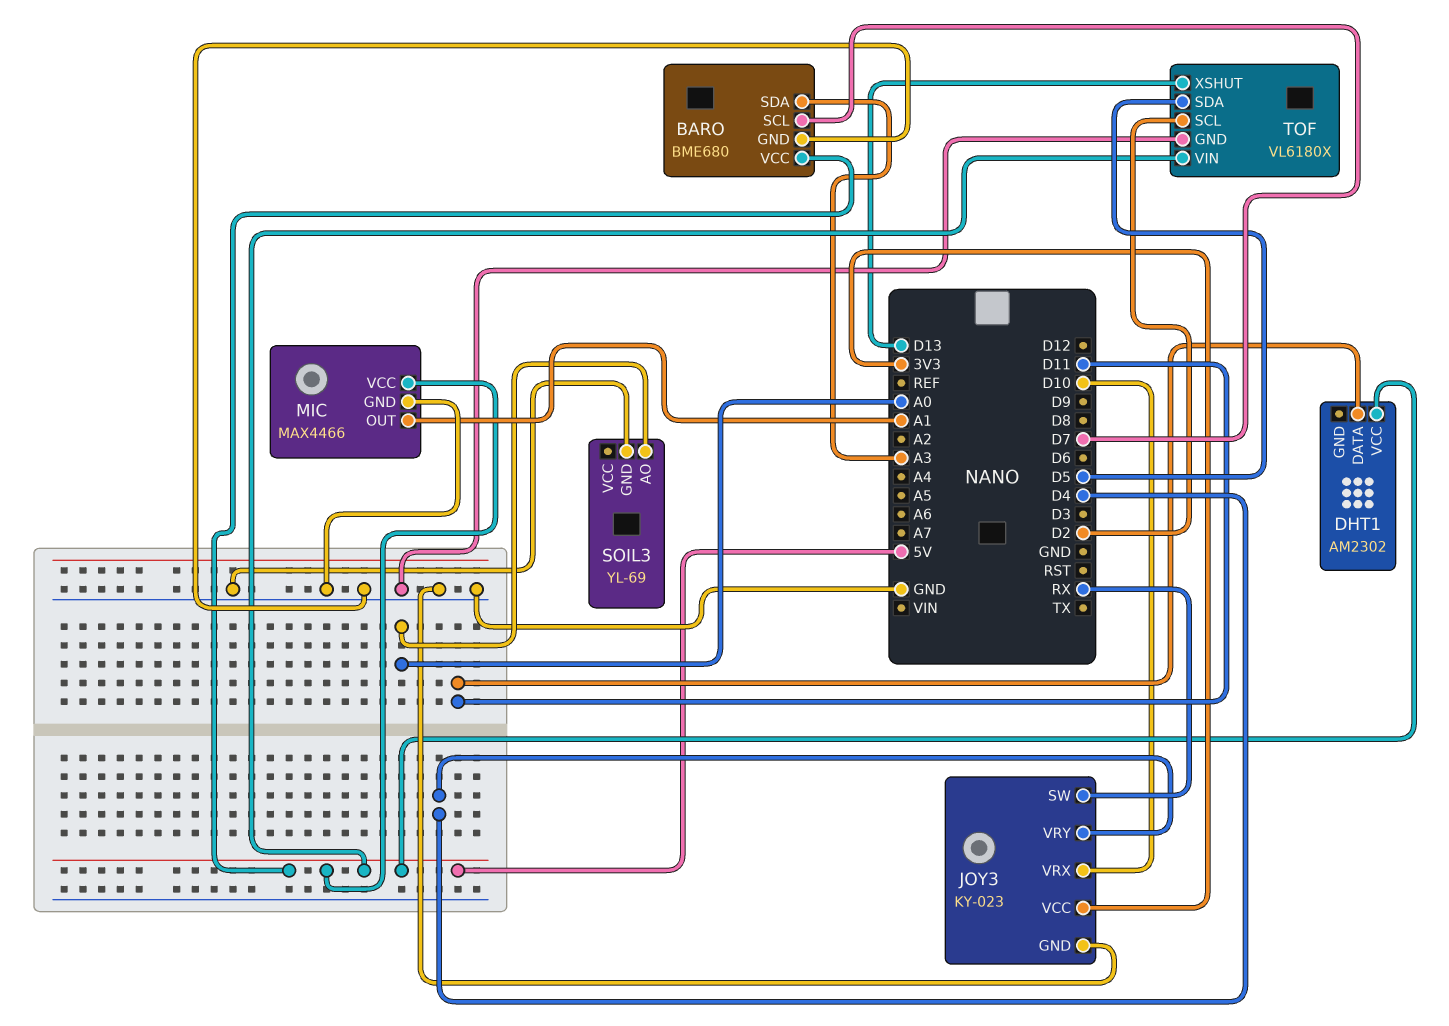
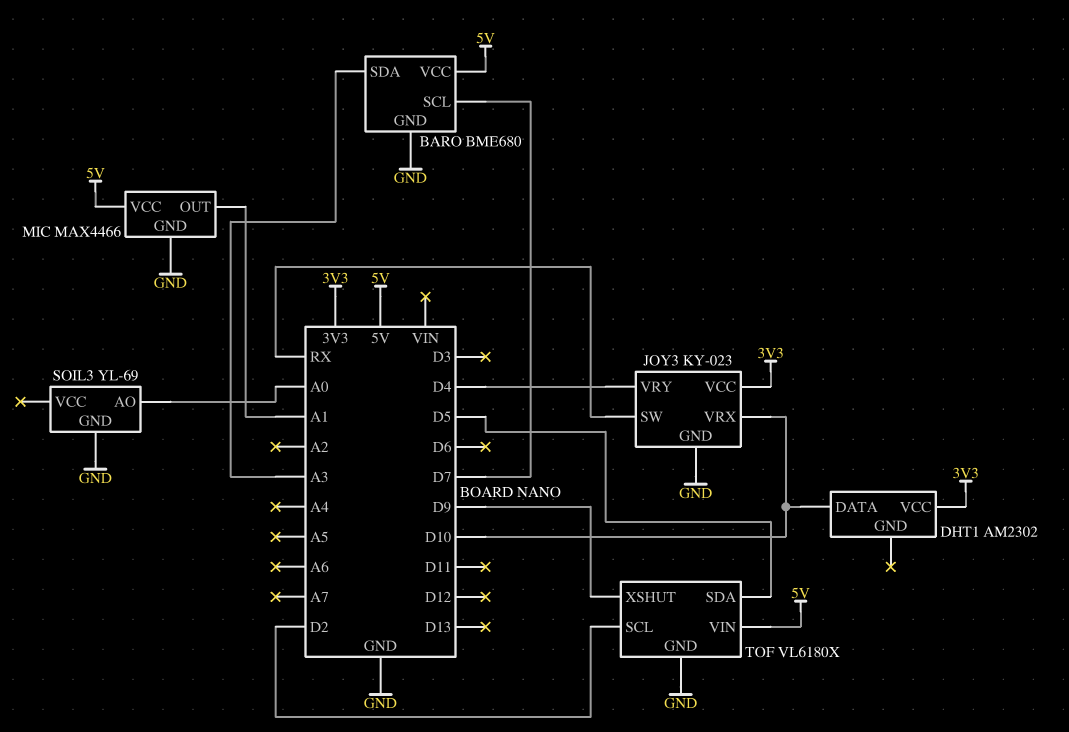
DHT1 pin DATA: D11 -> D10
DHT1 pin VCC: 5V -> 3V3
TOF pin XSHUT: D13 -> D9

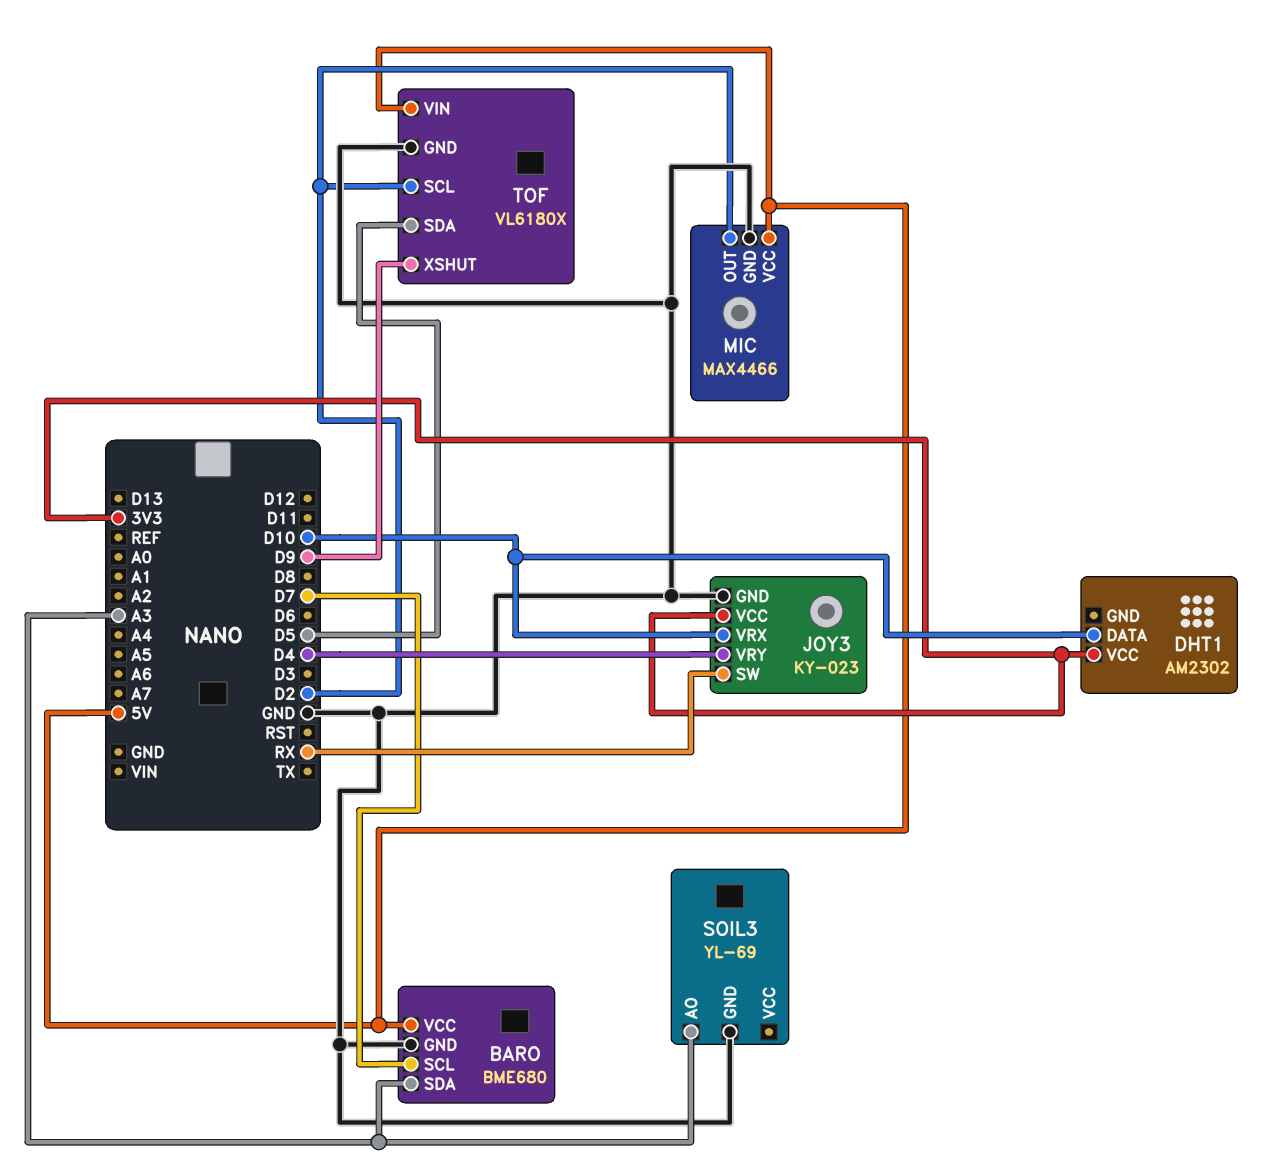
MIC pin OUT: A1 -> D2
SOIL3 pin AO: A0 -> A3

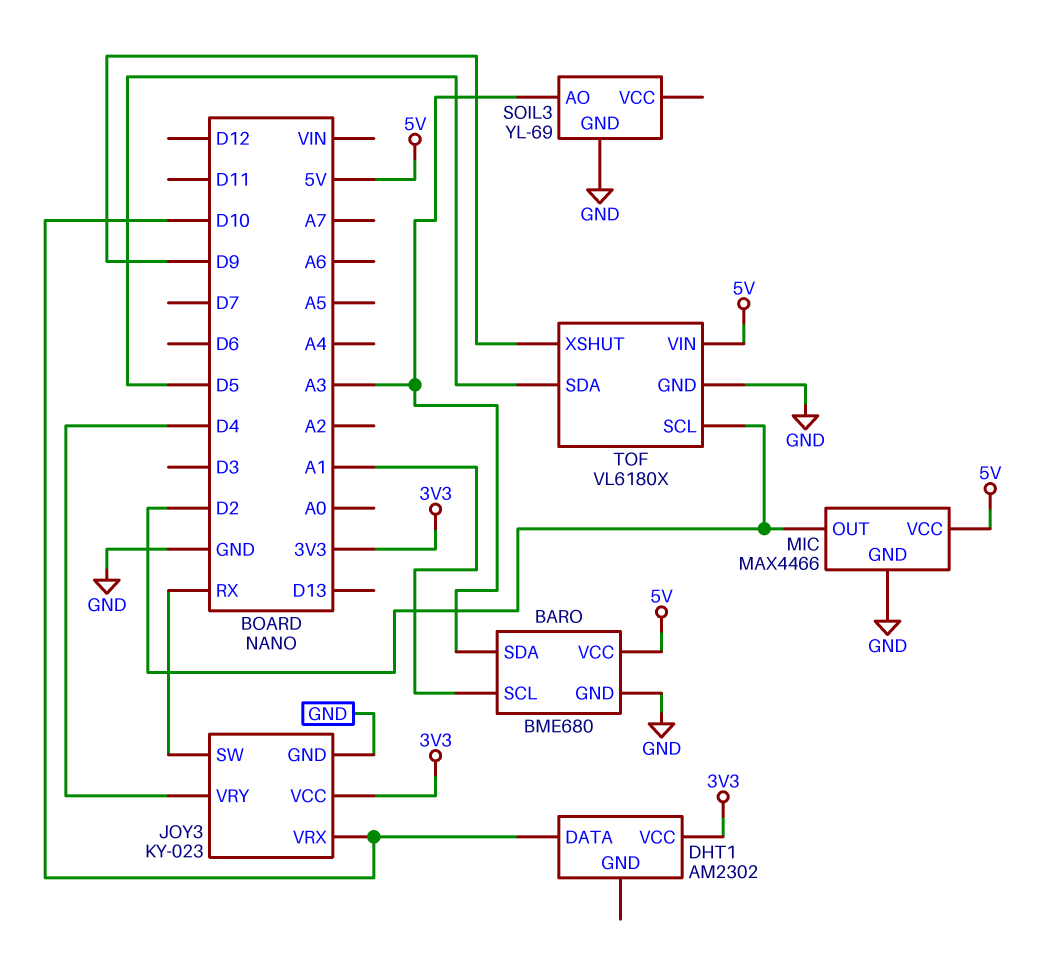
BARO pin SCL: D7 -> A1

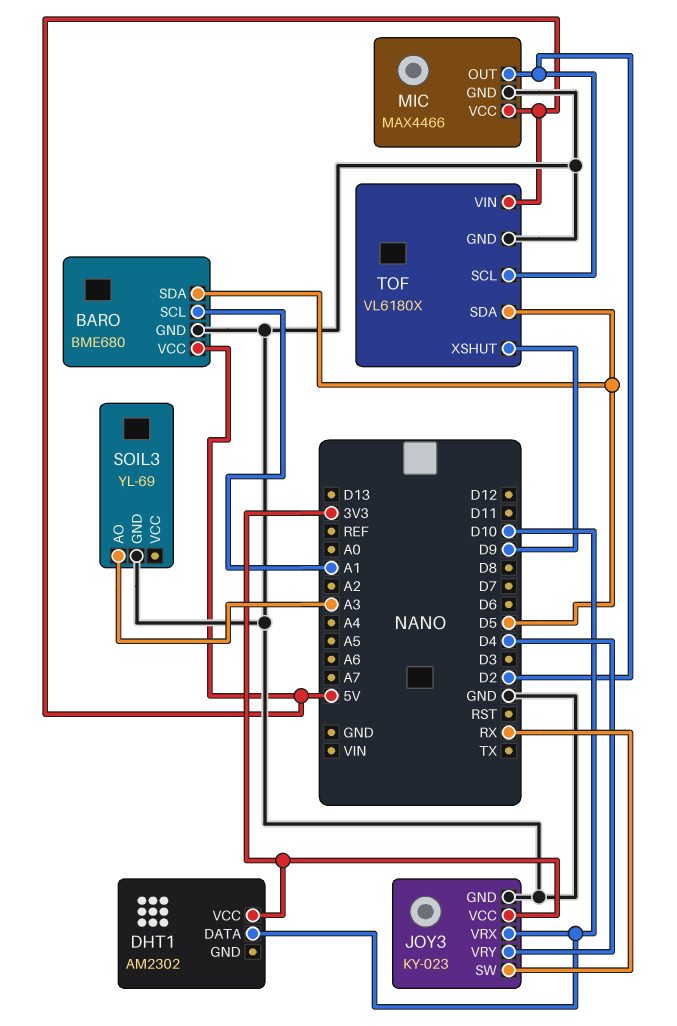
BARO pin SDA: A3 -> D5

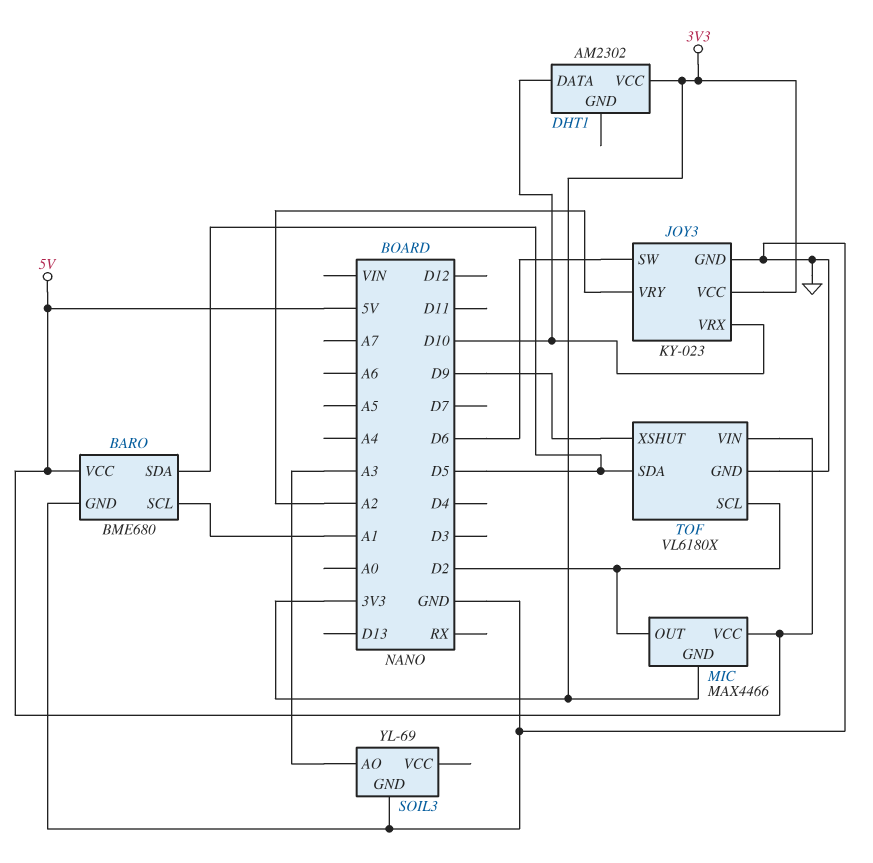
JOY3 pin SW: RX -> D6
JOY3 pin VRY: D4 -> A2
MIC pin GND: GND -> 3V3

